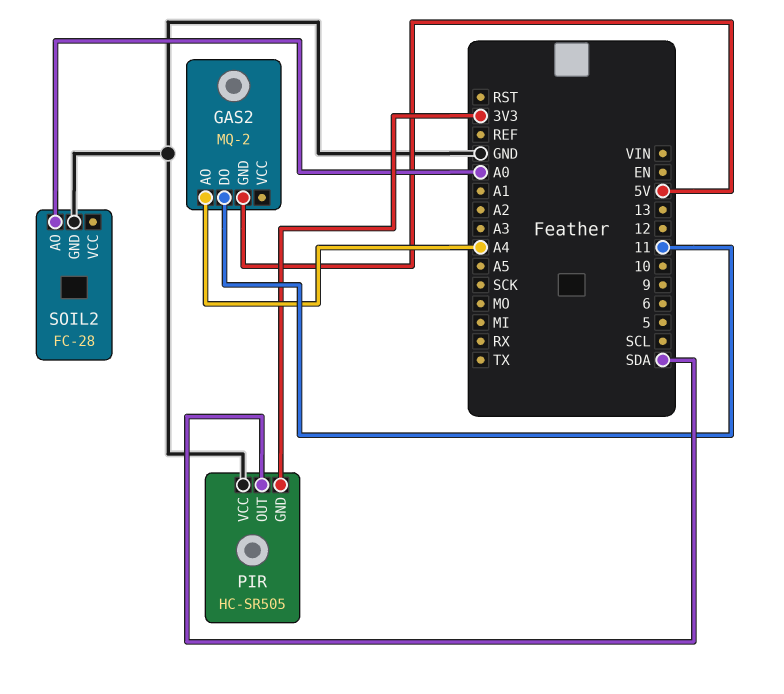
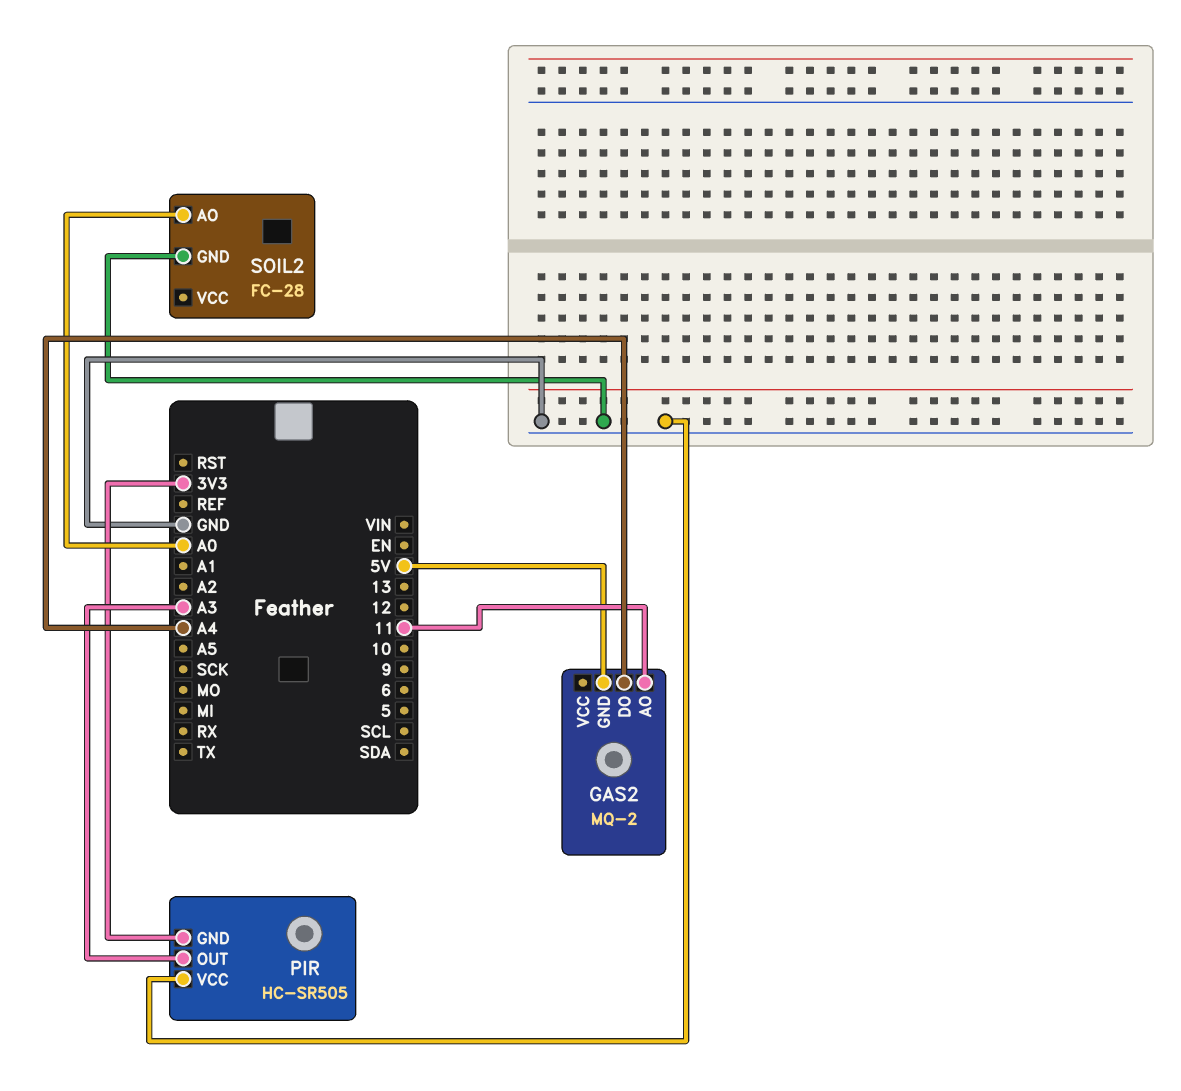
GAS2 pin AO: A4 -> 11
GAS2 pin DO: 11 -> A4
PIR pin OUT: SDA -> A3

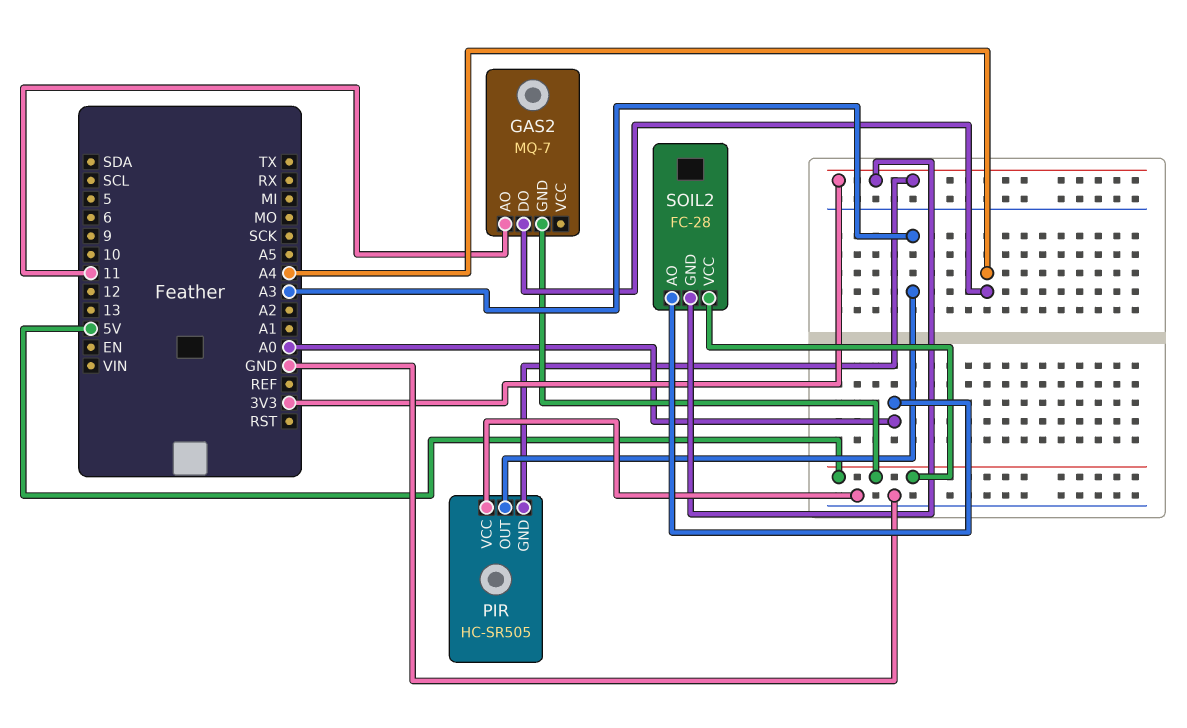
GAS2: MQ-2 -> MQ-7
SOIL2 pin GND: GND -> 3V3
SOIL2 pin VCC: none -> 5V

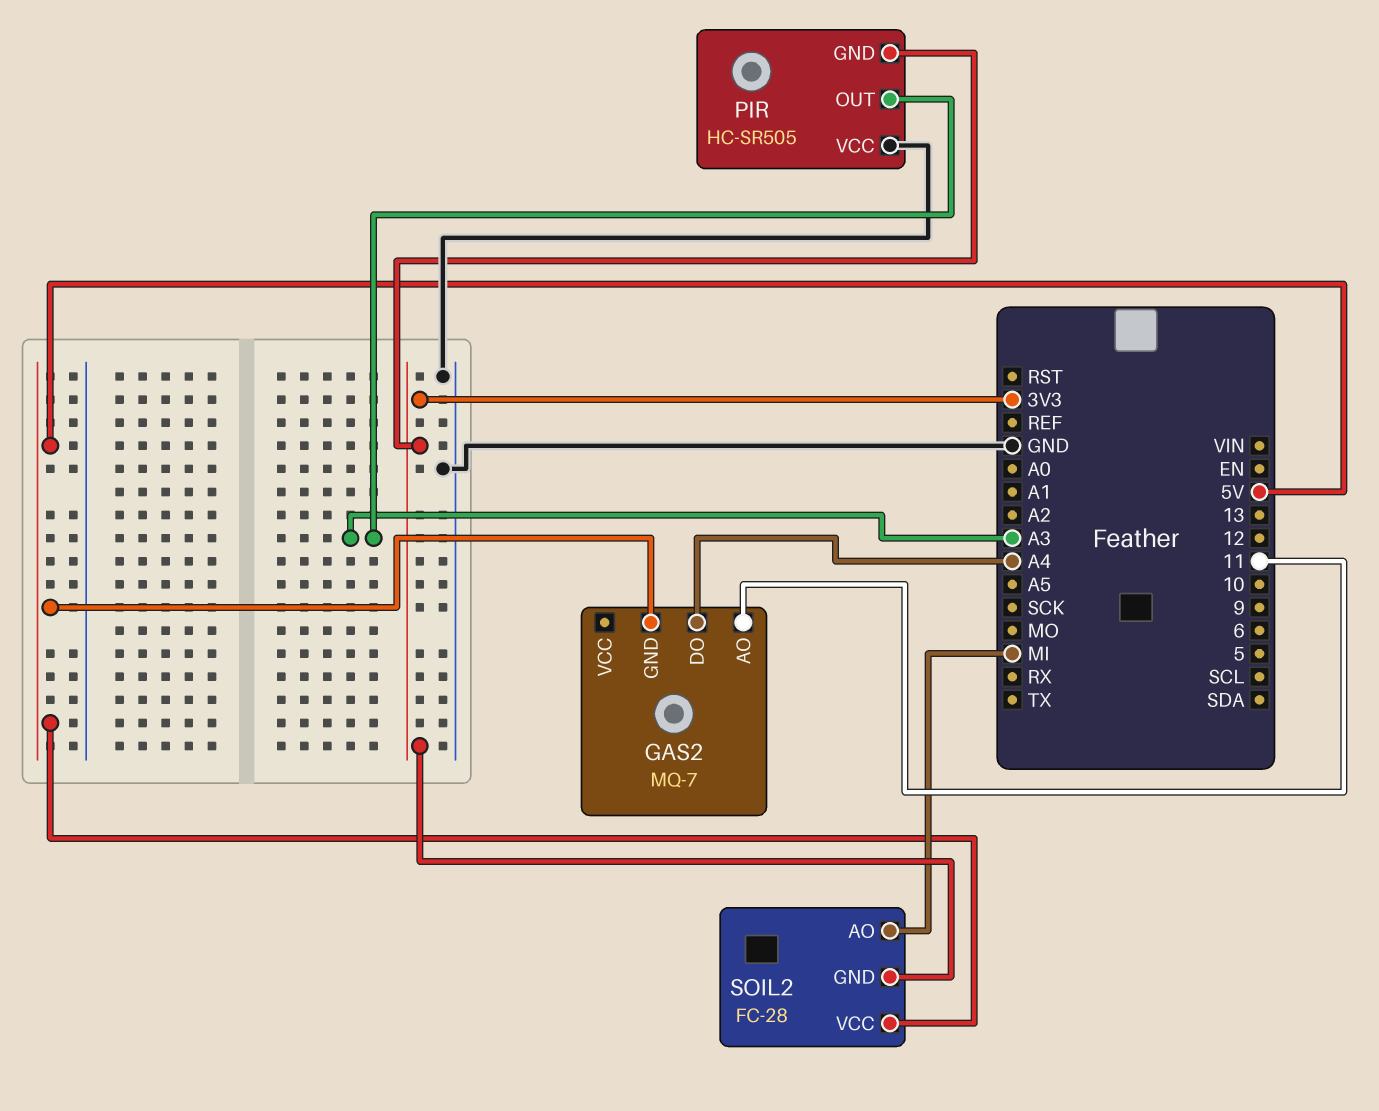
SOIL2 pin AO: A0 -> MI

